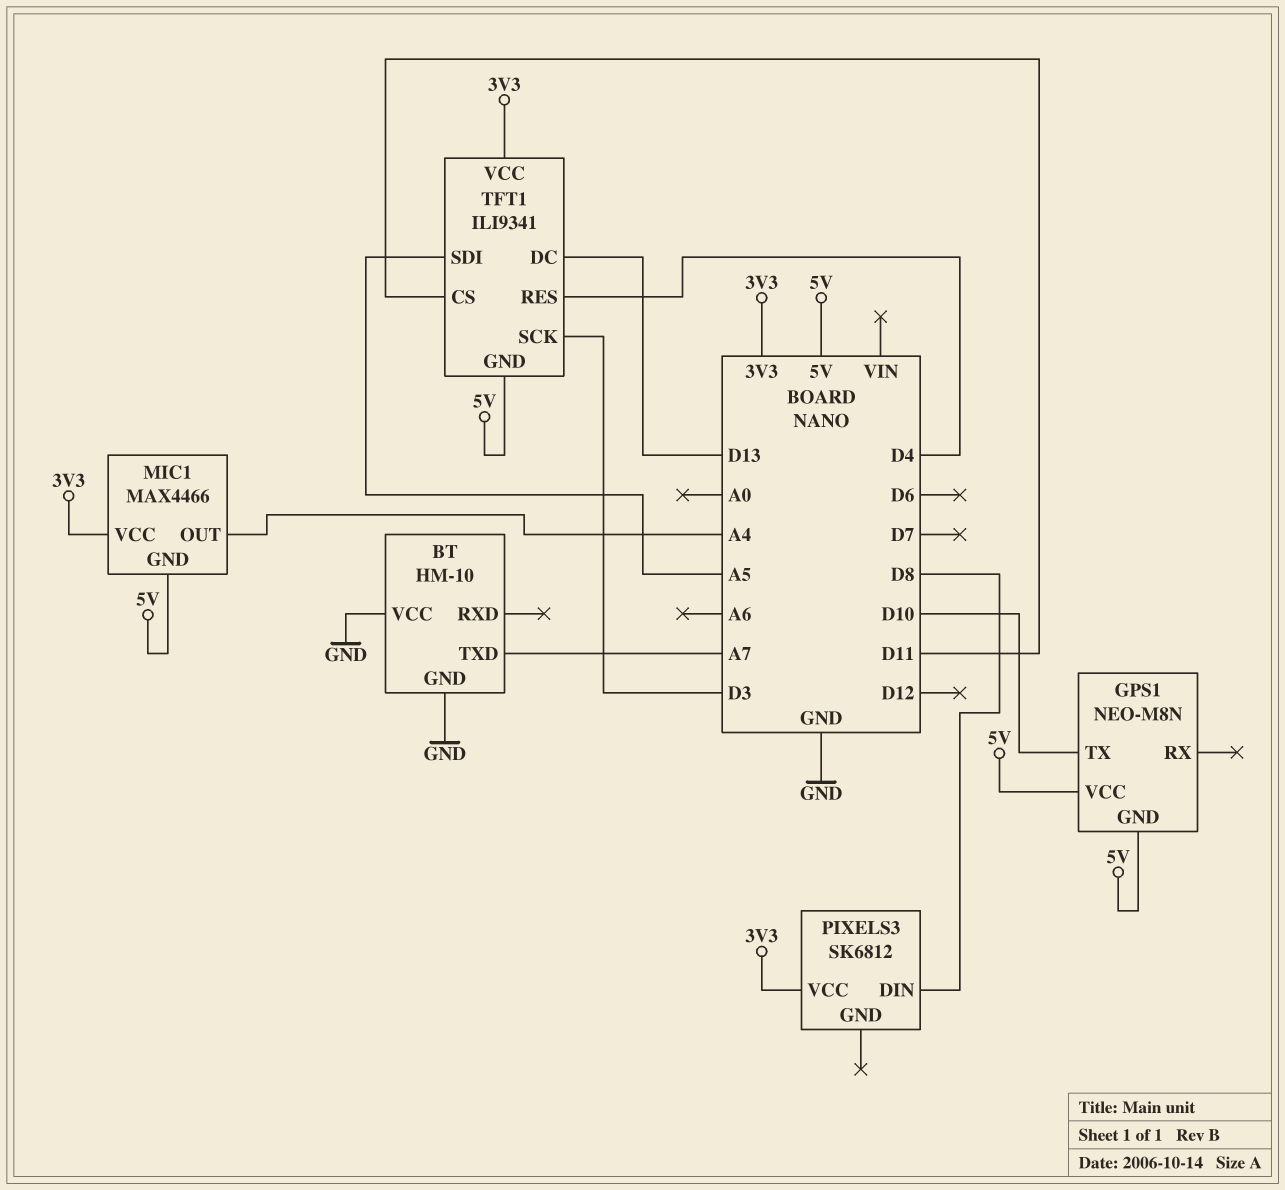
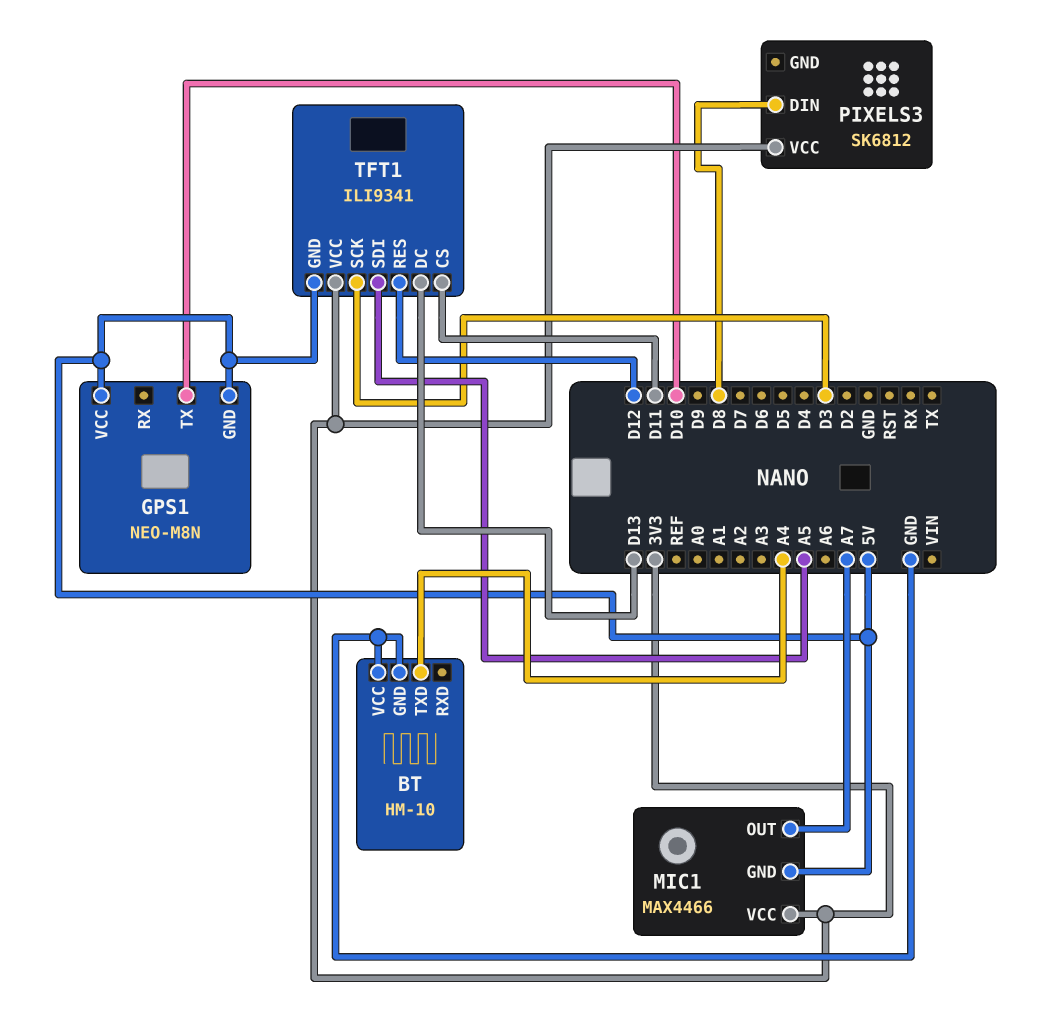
BT pin TXD: A7 -> A4
MIC1 pin OUT: A4 -> A7
TFT1 pin RES: D4 -> D12

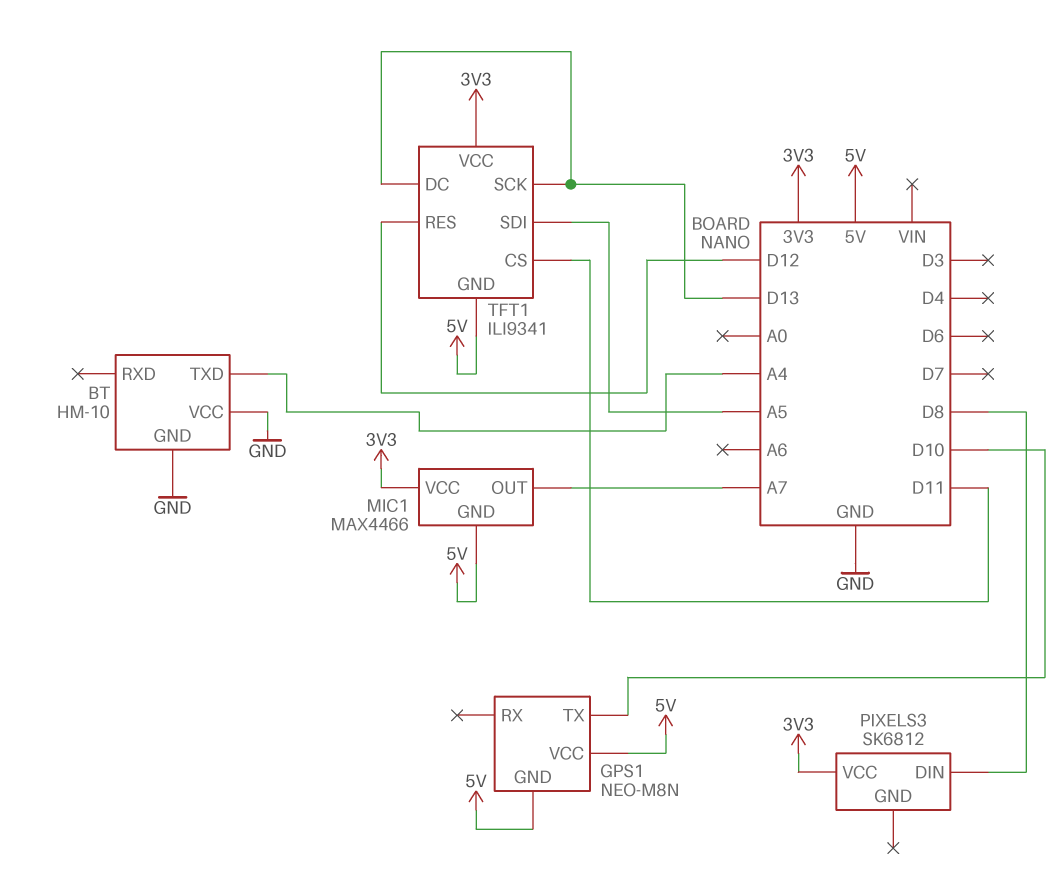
TFT1 pin SCK: D3 -> D13

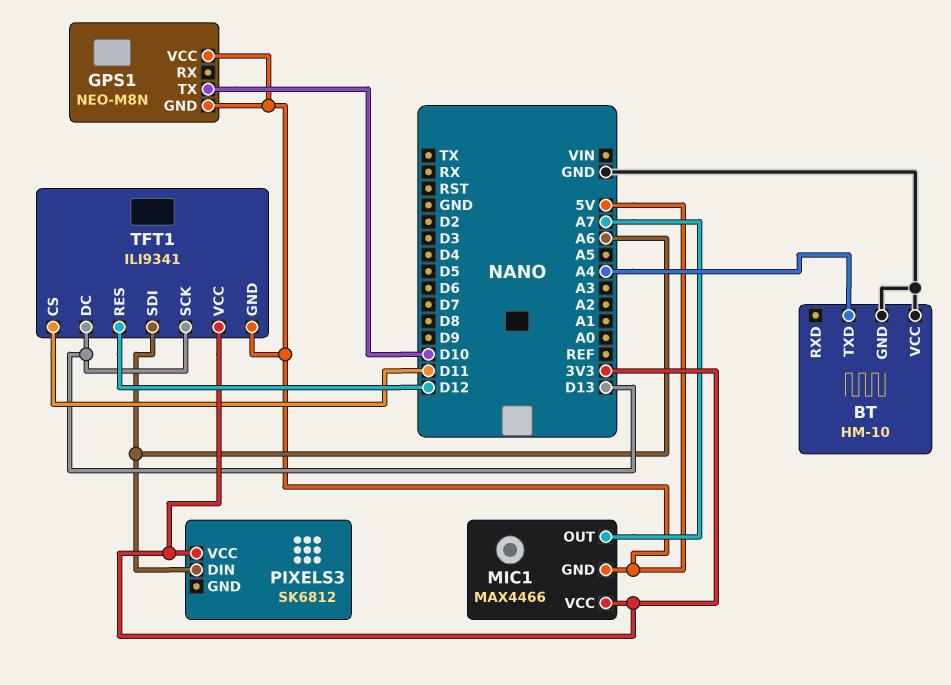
PIXELS3 pin DIN: D8 -> A6
TFT1 pin SDI: A5 -> A6

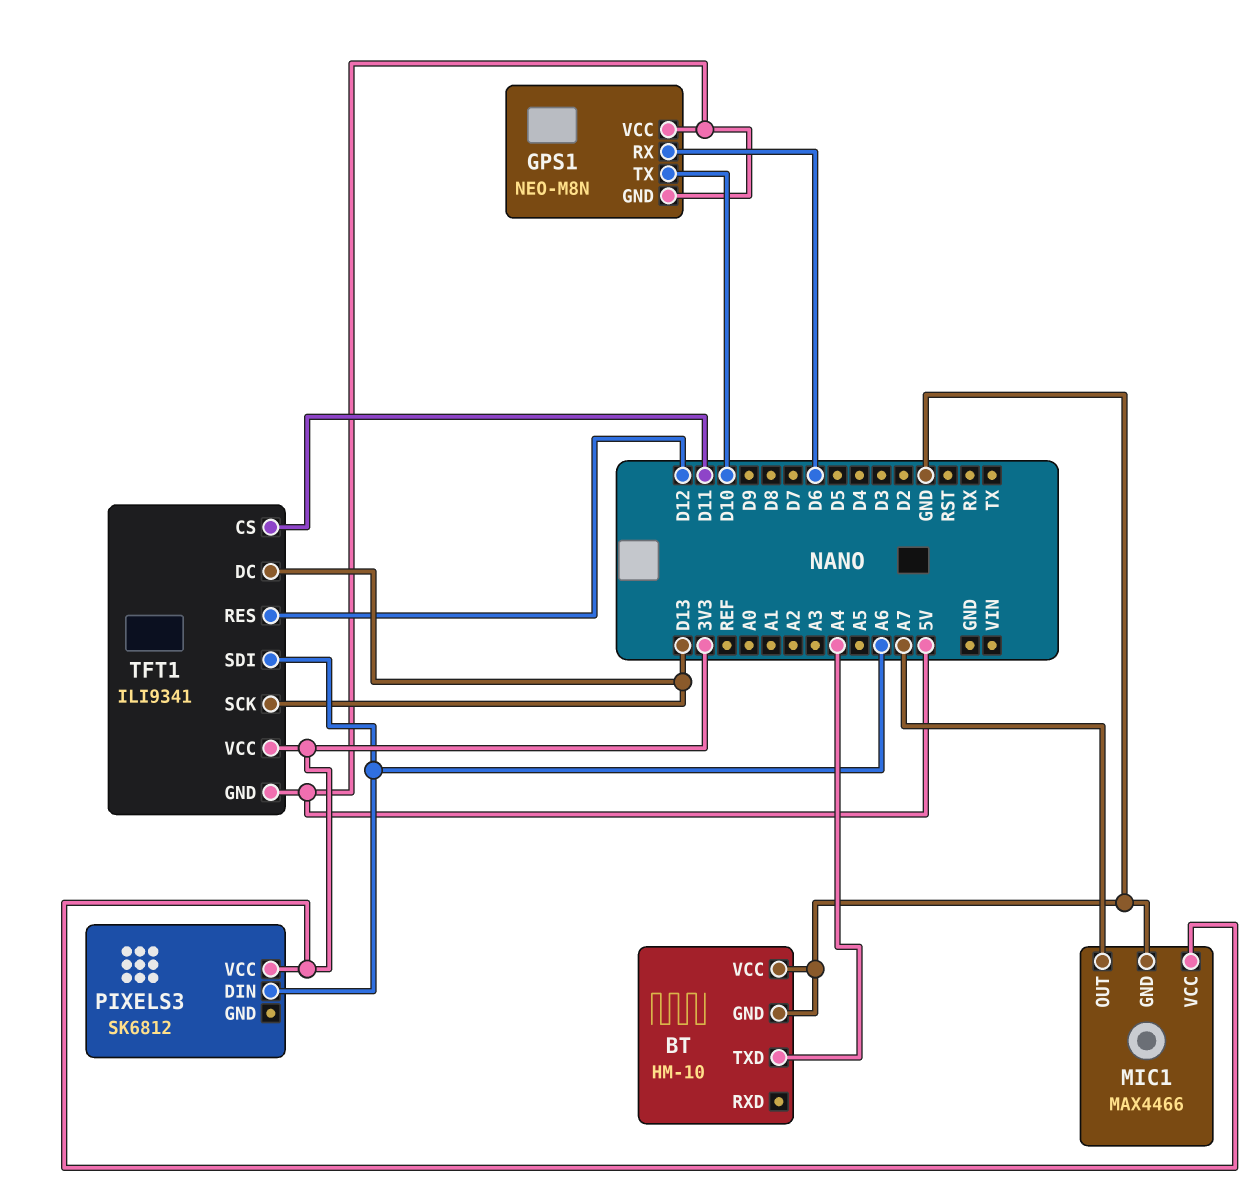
GPS1 pin RX: none -> D6
MIC1 pin GND: 5V -> GND

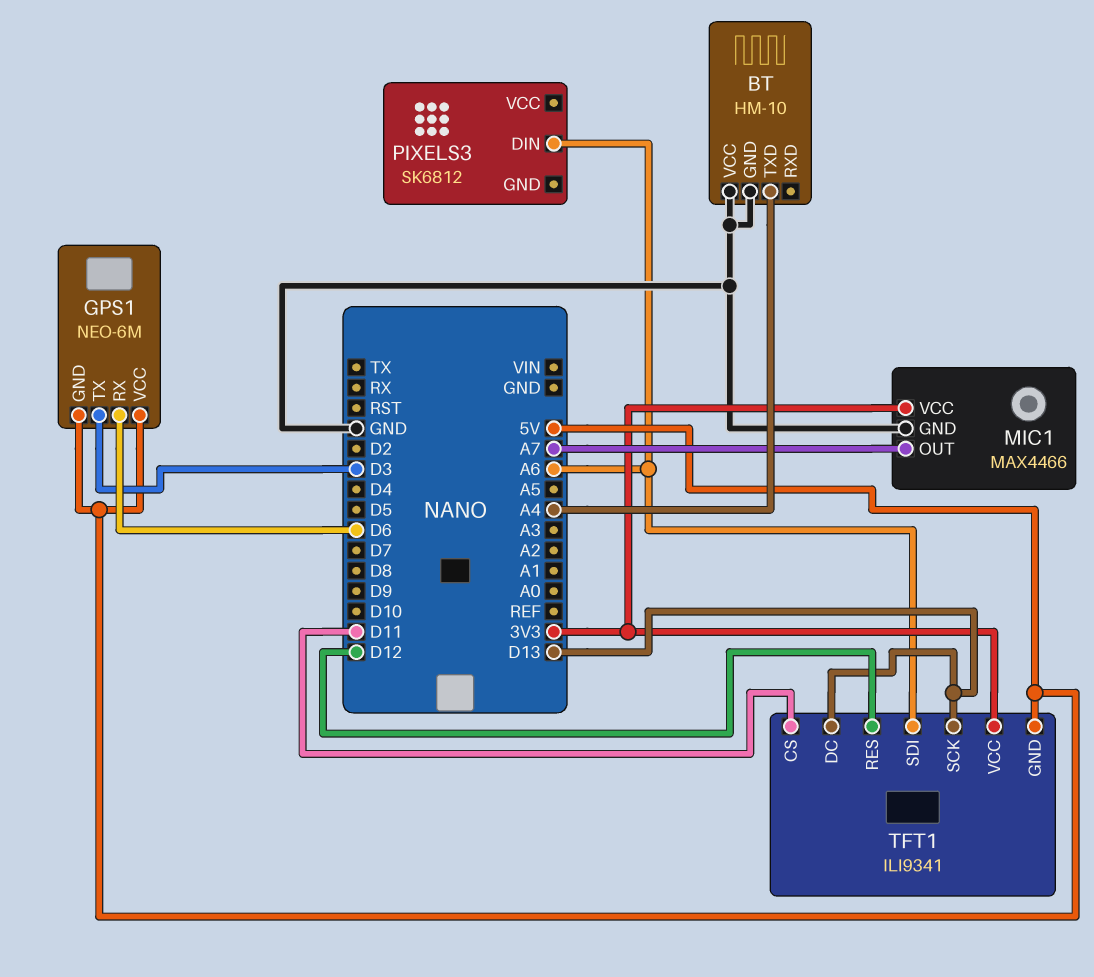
GPS1: NEO-M8N -> NEO-6M
GPS1 pin TX: D10 -> D3
PIXELS3 pin VCC: 3V3 -> none

